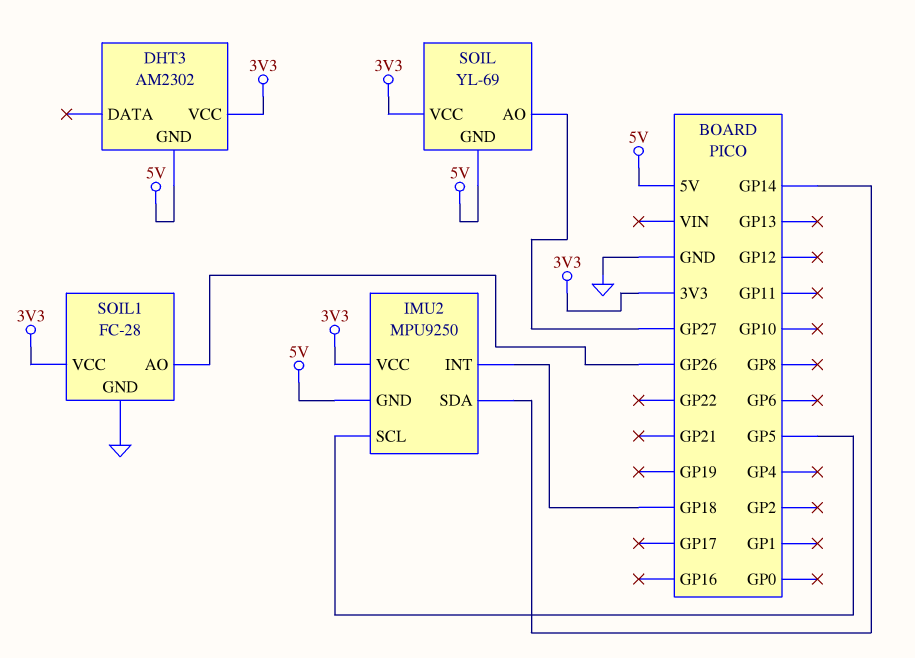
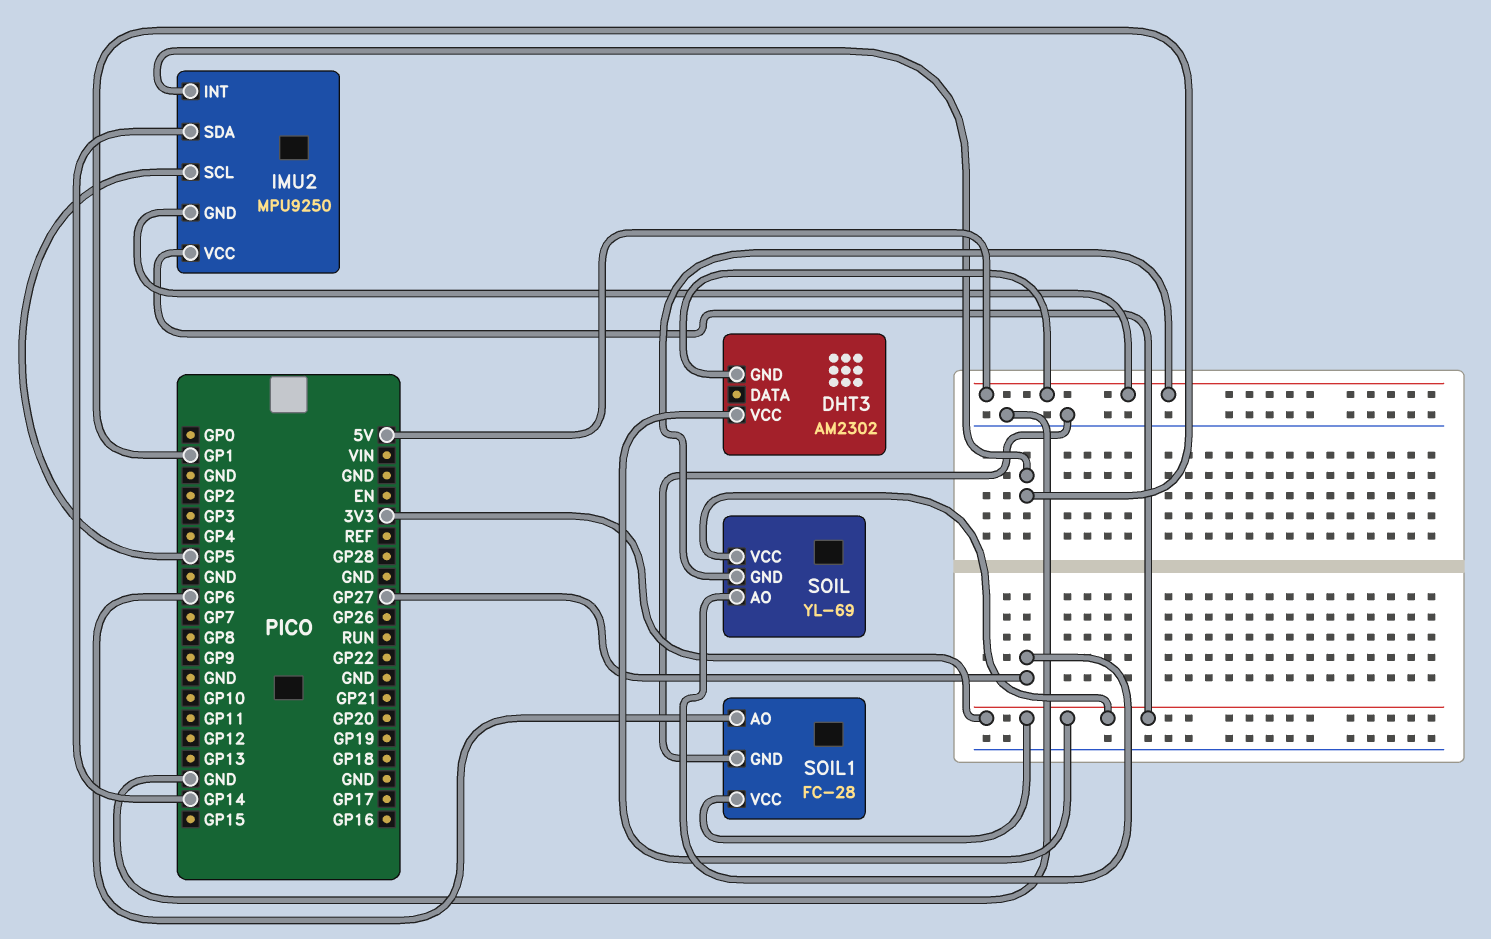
IMU2 pin INT: GP18 -> GP1
SOIL1 pin AO: GP26 -> GP6

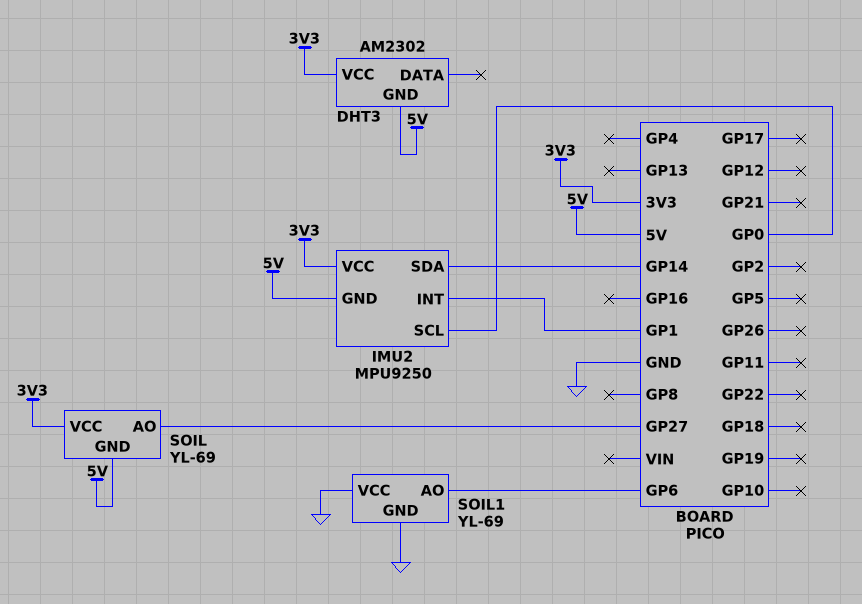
IMU2 pin SCL: GP5 -> GP0
SOIL1: FC-28 -> YL-69
SOIL1 pin VCC: 3V3 -> GND

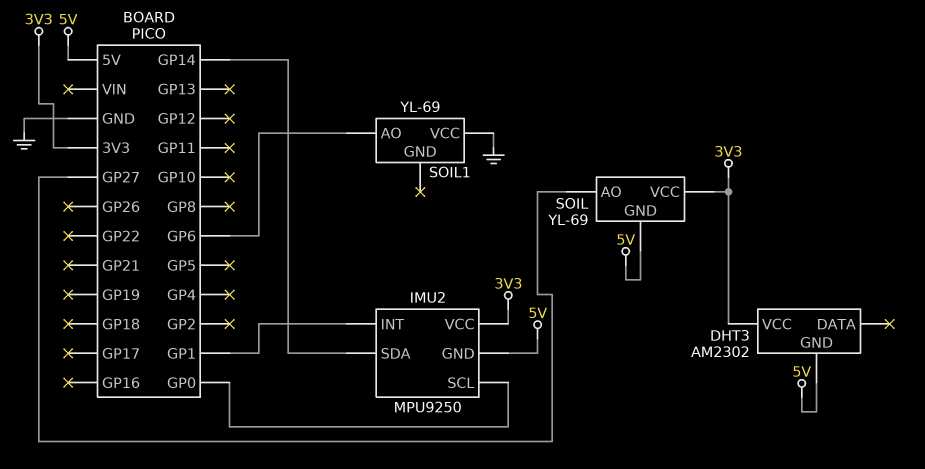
SOIL1 pin GND: GND -> none

